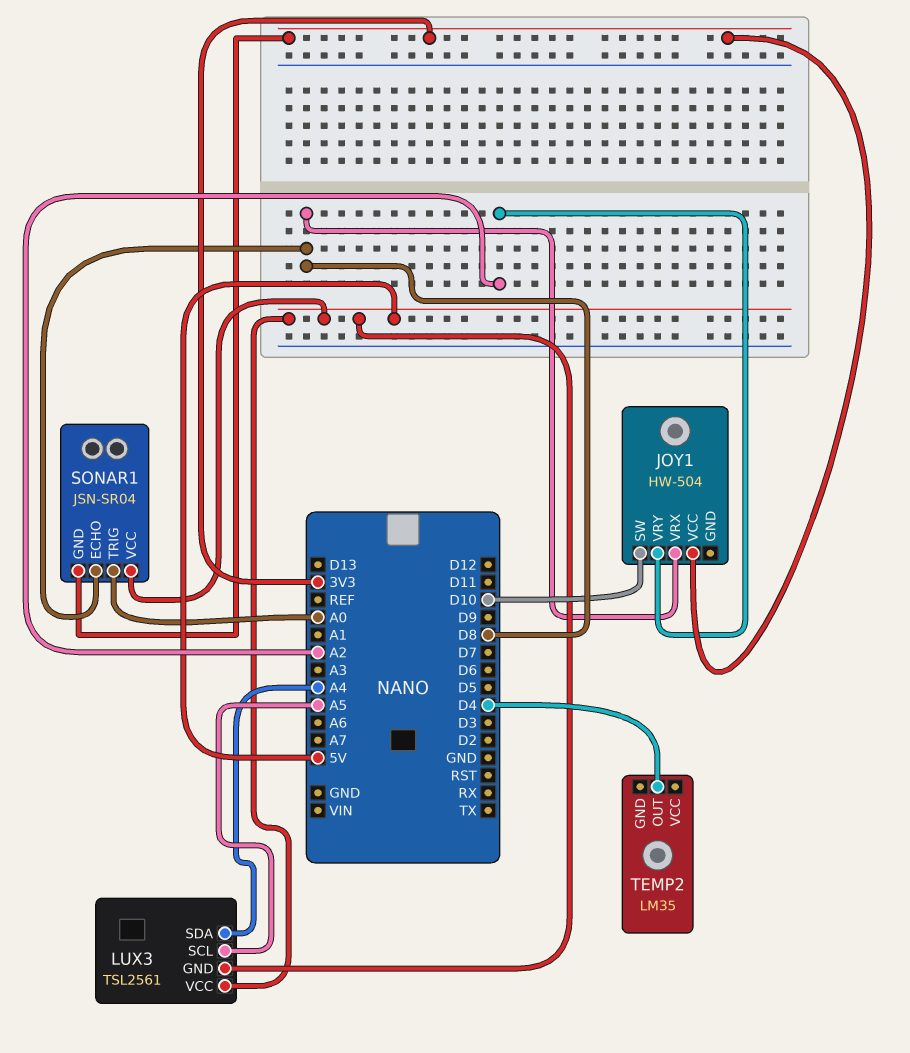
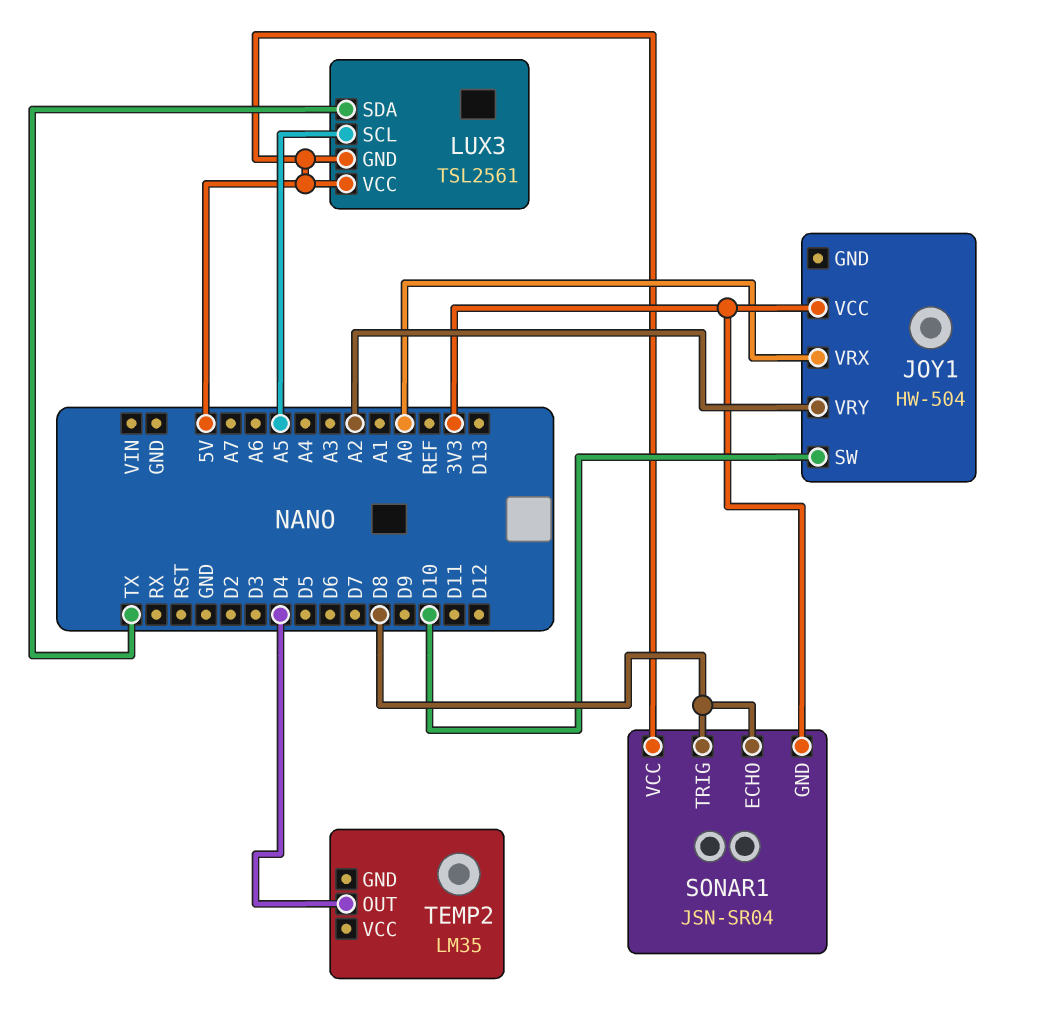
JOY1 pin VRX: D8 -> A0
LUX3 pin SDA: A4 -> TX
SONAR1 pin TRIG: A0 -> D8

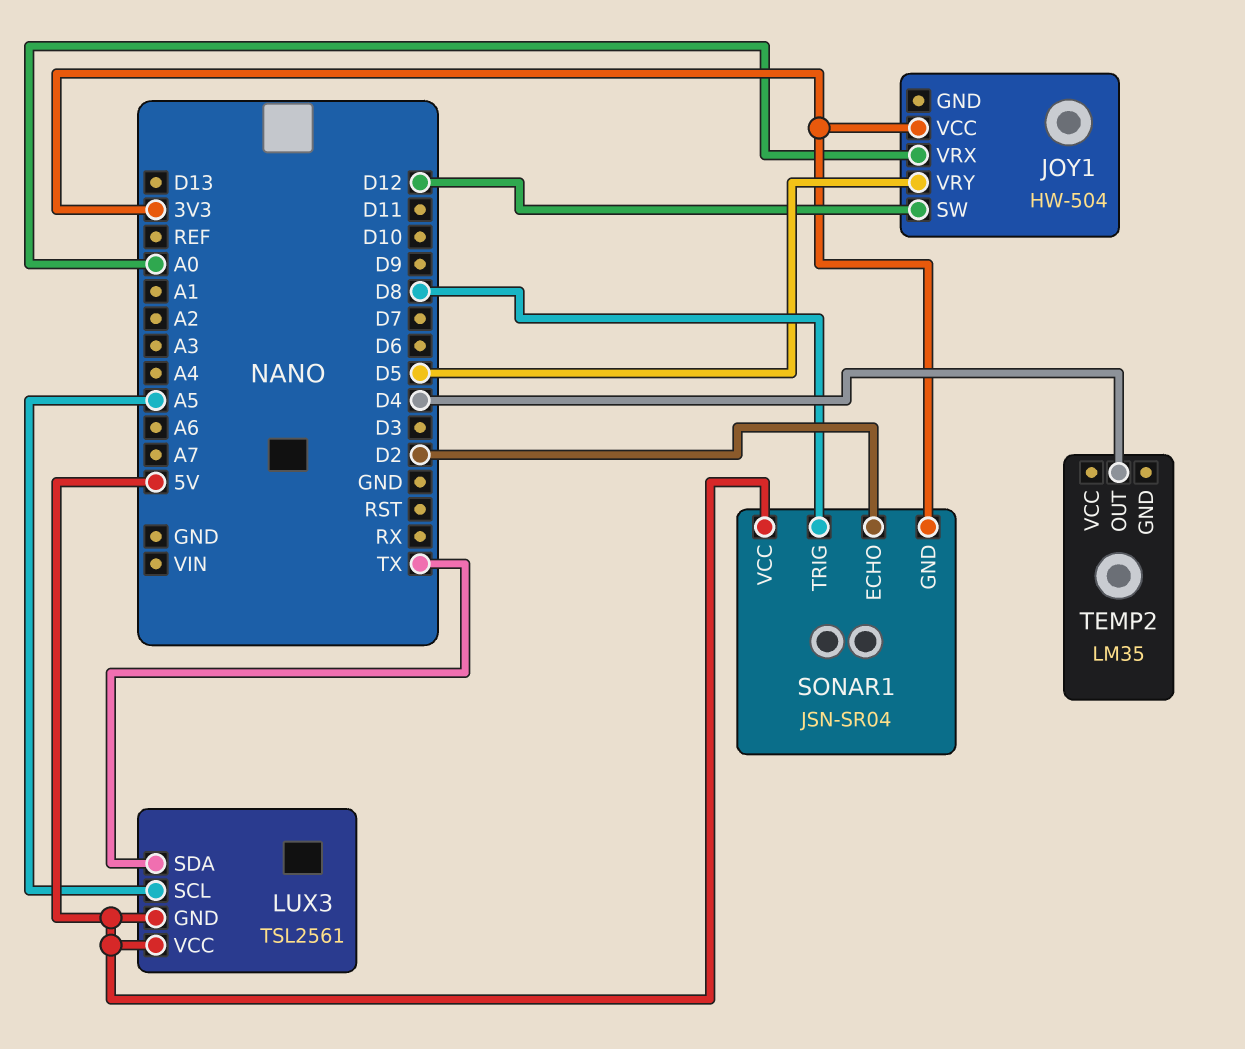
JOY1 pin SW: D10 -> D12
JOY1 pin VRY: A2 -> D5
SONAR1 pin ECHO: D8 -> D2

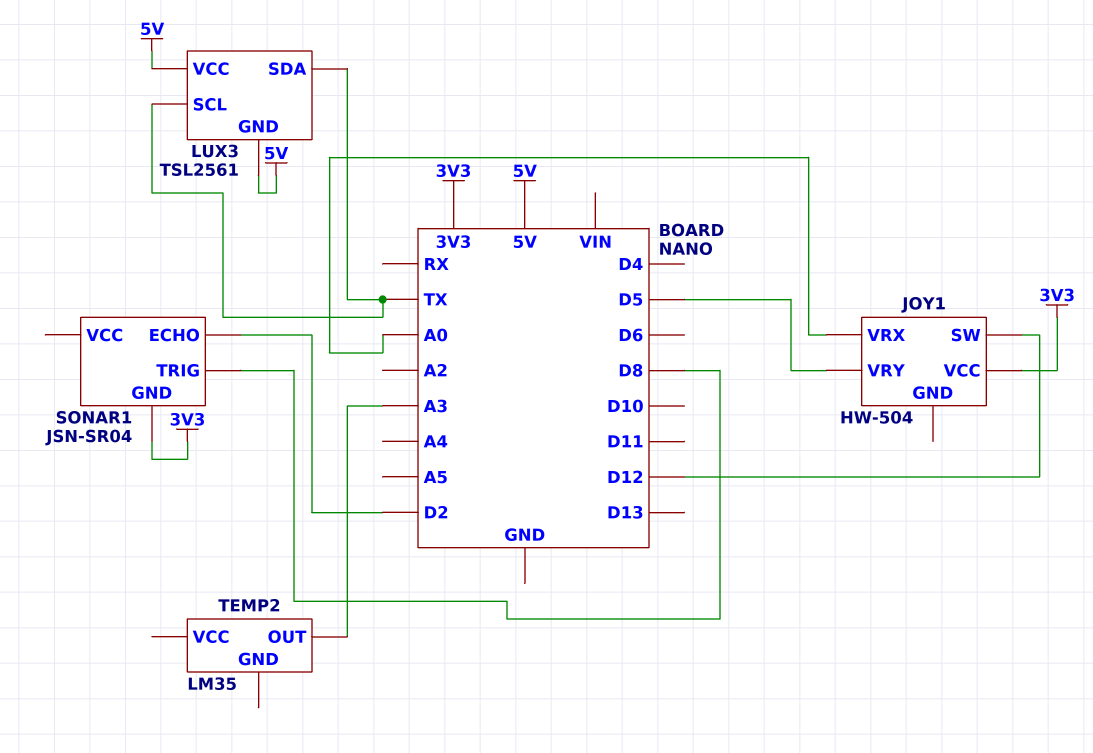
LUX3 pin SCL: A5 -> TX
SONAR1 pin VCC: 5V -> none
TEMP2 pin OUT: D4 -> A3

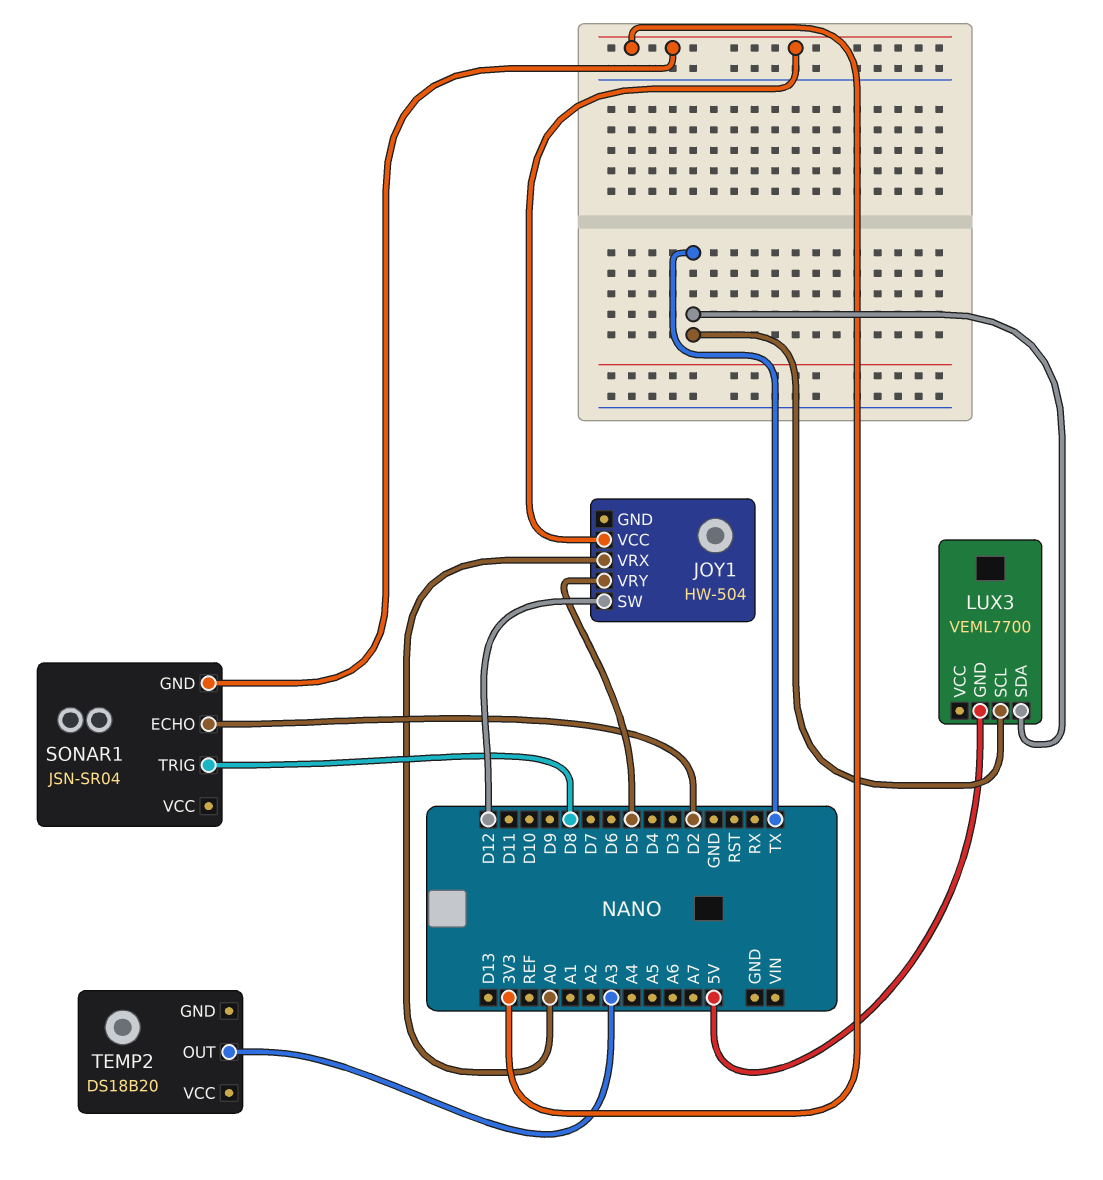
LUX3: TSL2561 -> VEML7700
LUX3 pin VCC: 5V -> none
TEMP2: LM35 -> DS18B20

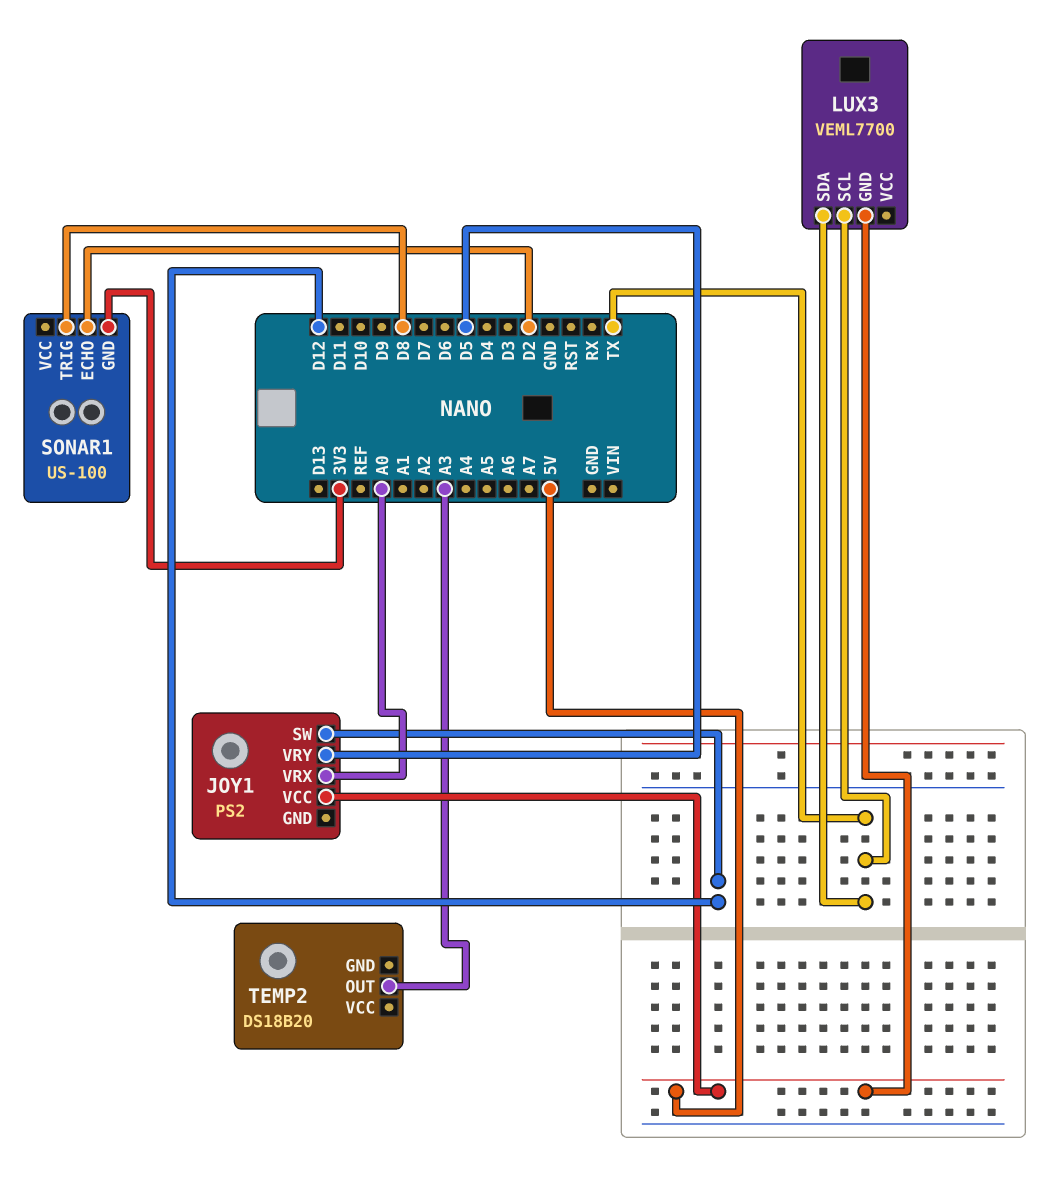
JOY1: HW-504 -> PS2
JOY1 pin VCC: 3V3 -> 5V
SONAR1: JSN-SR04 -> US-100

